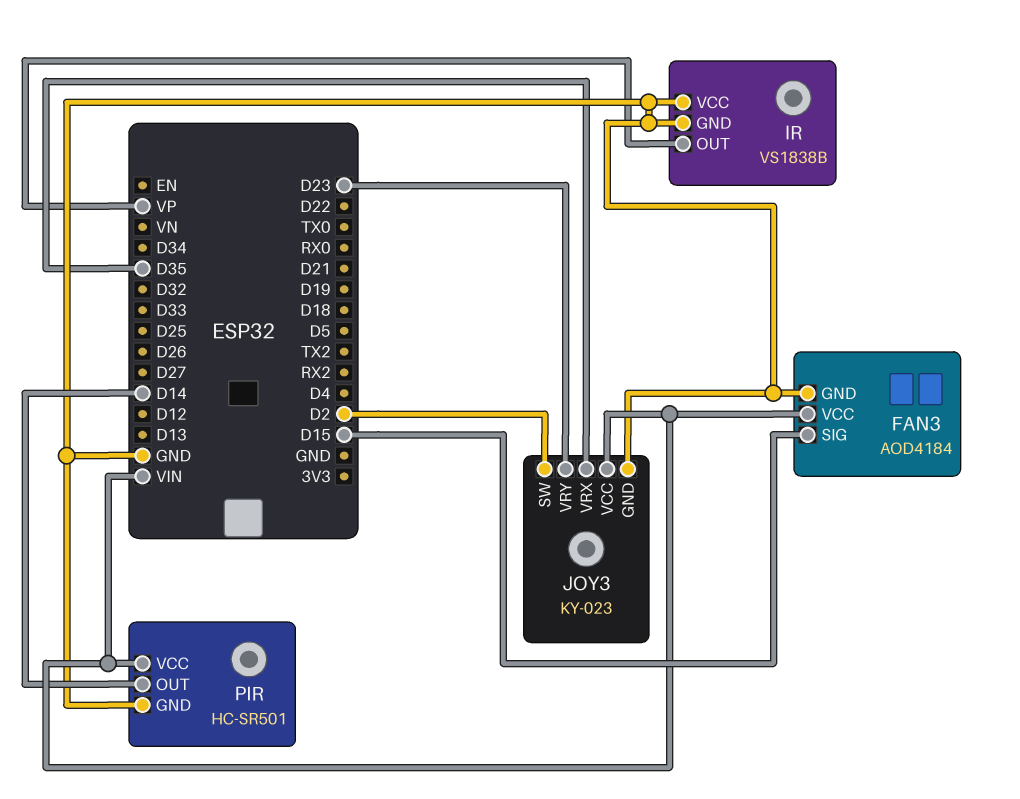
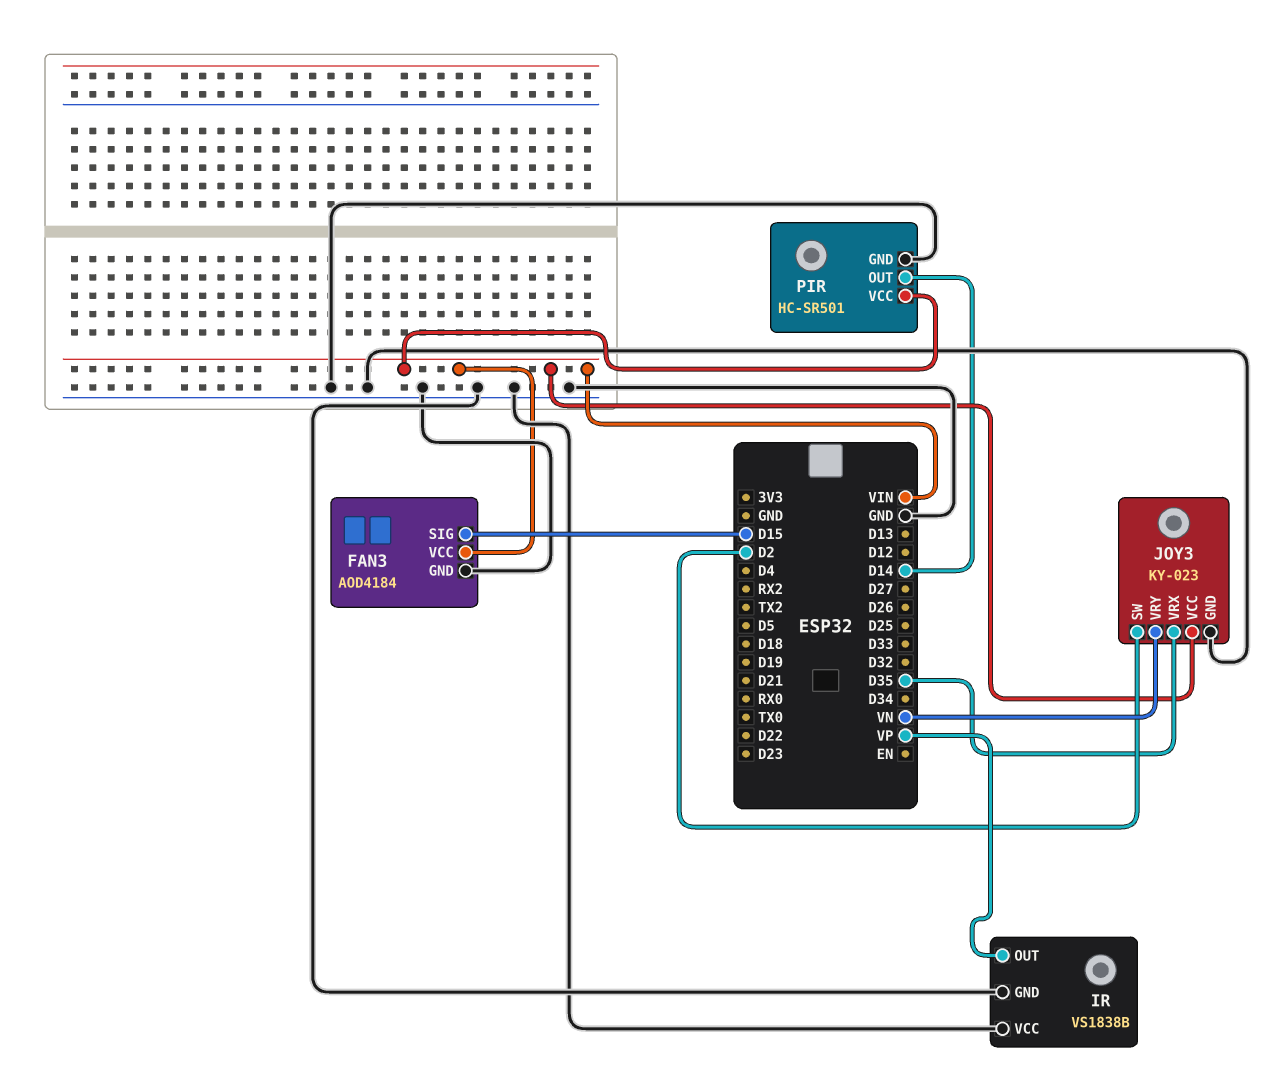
JOY3 pin VRY: D23 -> VN

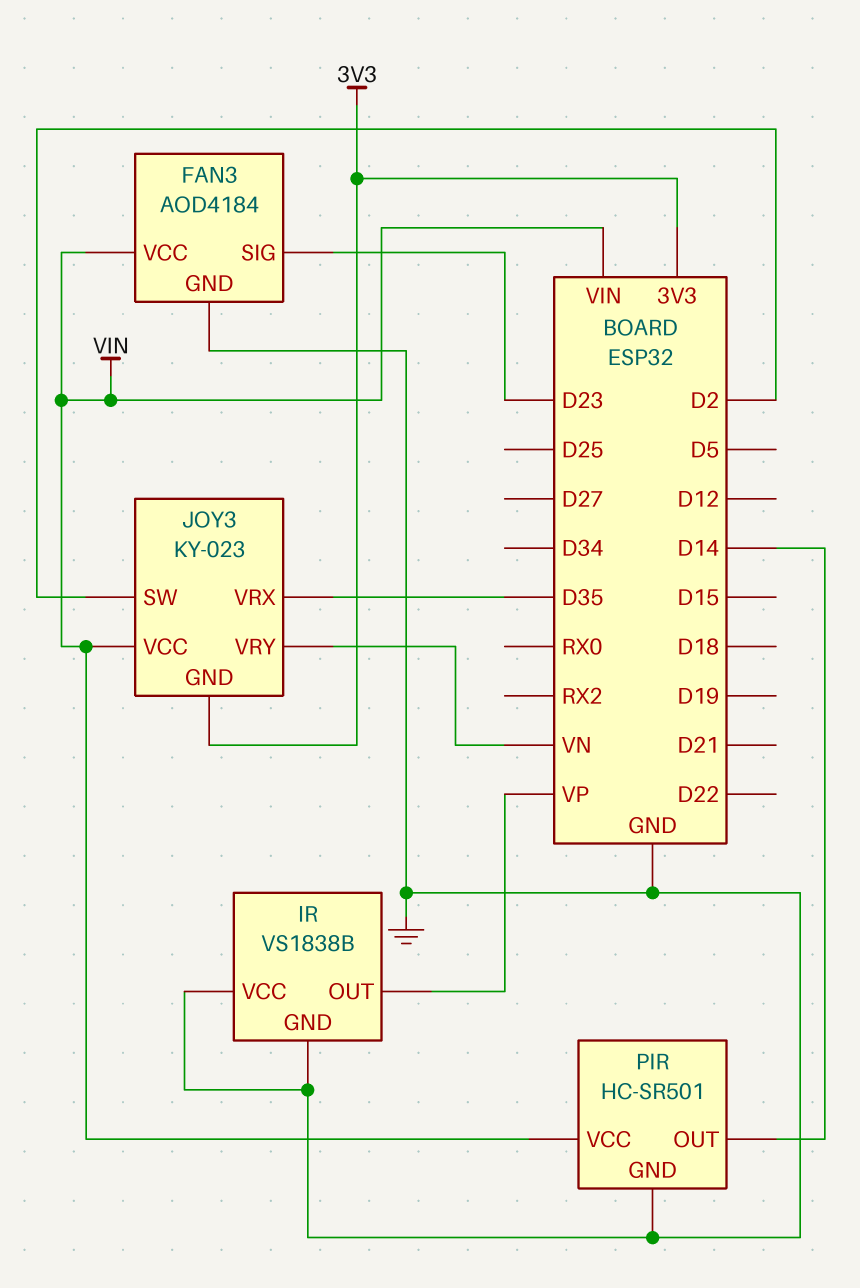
FAN3 pin SIG: D15 -> D23
JOY3 pin GND: GND -> 3V3

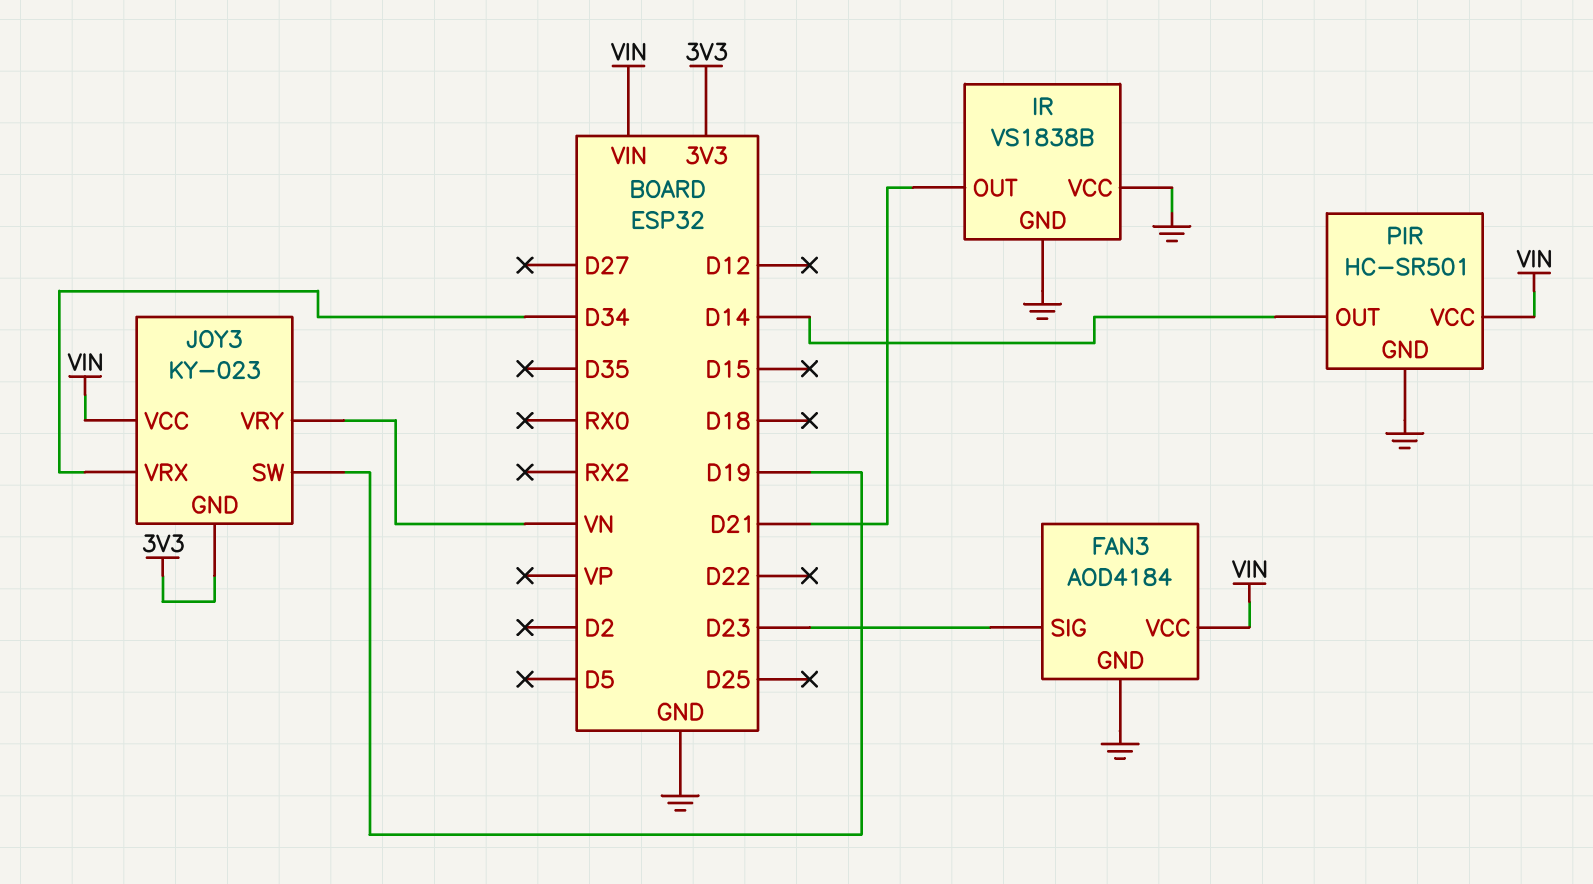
IR pin OUT: VP -> D21
JOY3 pin SW: D2 -> D19
JOY3 pin VRX: D35 -> D34

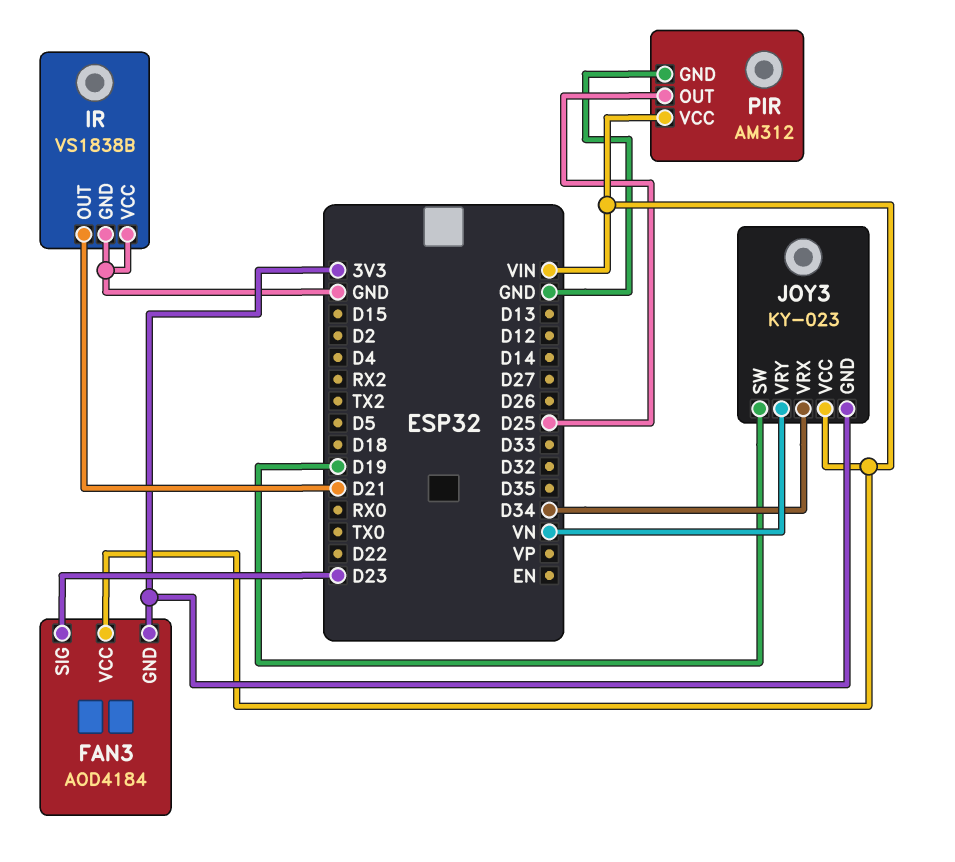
FAN3 pin GND: GND -> 3V3
PIR: HC-SR501 -> AM312
PIR pin OUT: D14 -> D25

